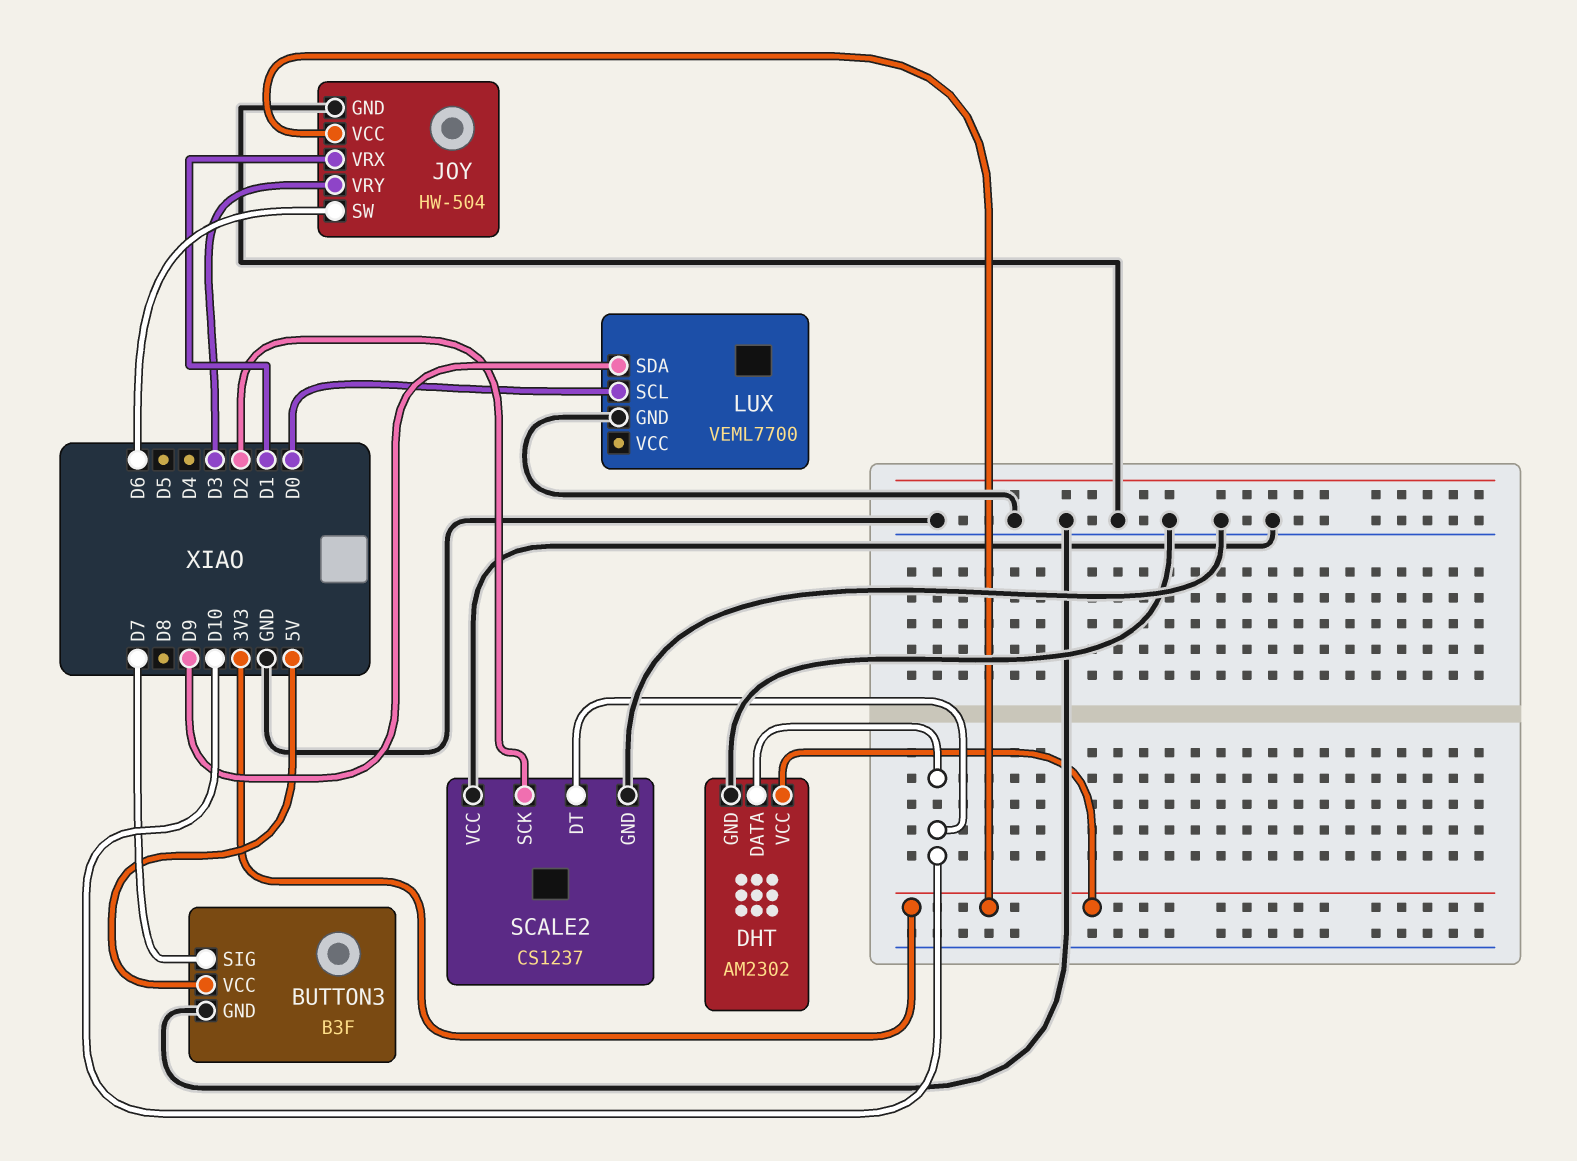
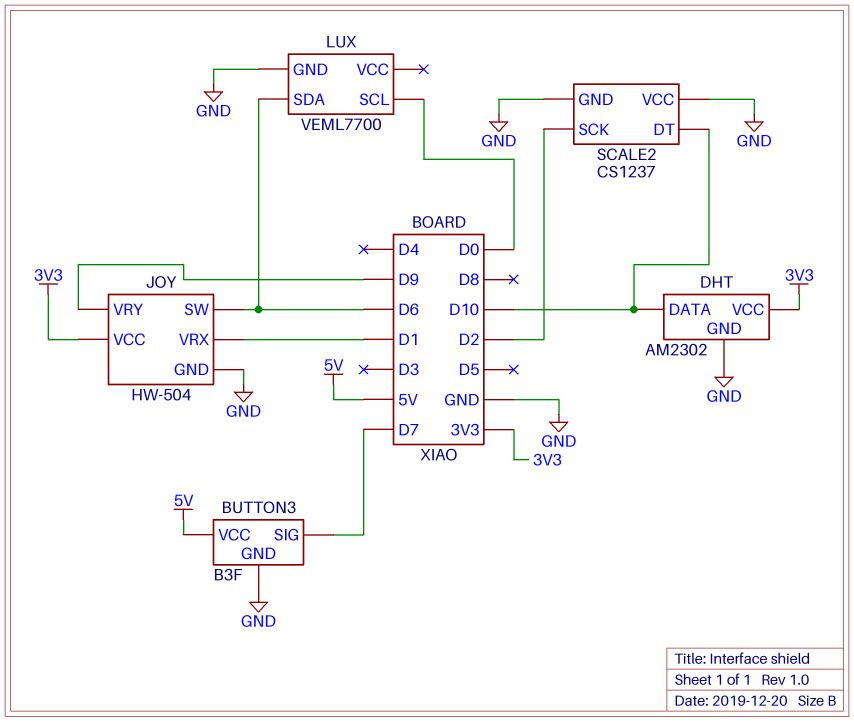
JOY pin VRY: D3 -> D9
LUX pin SDA: D9 -> D6

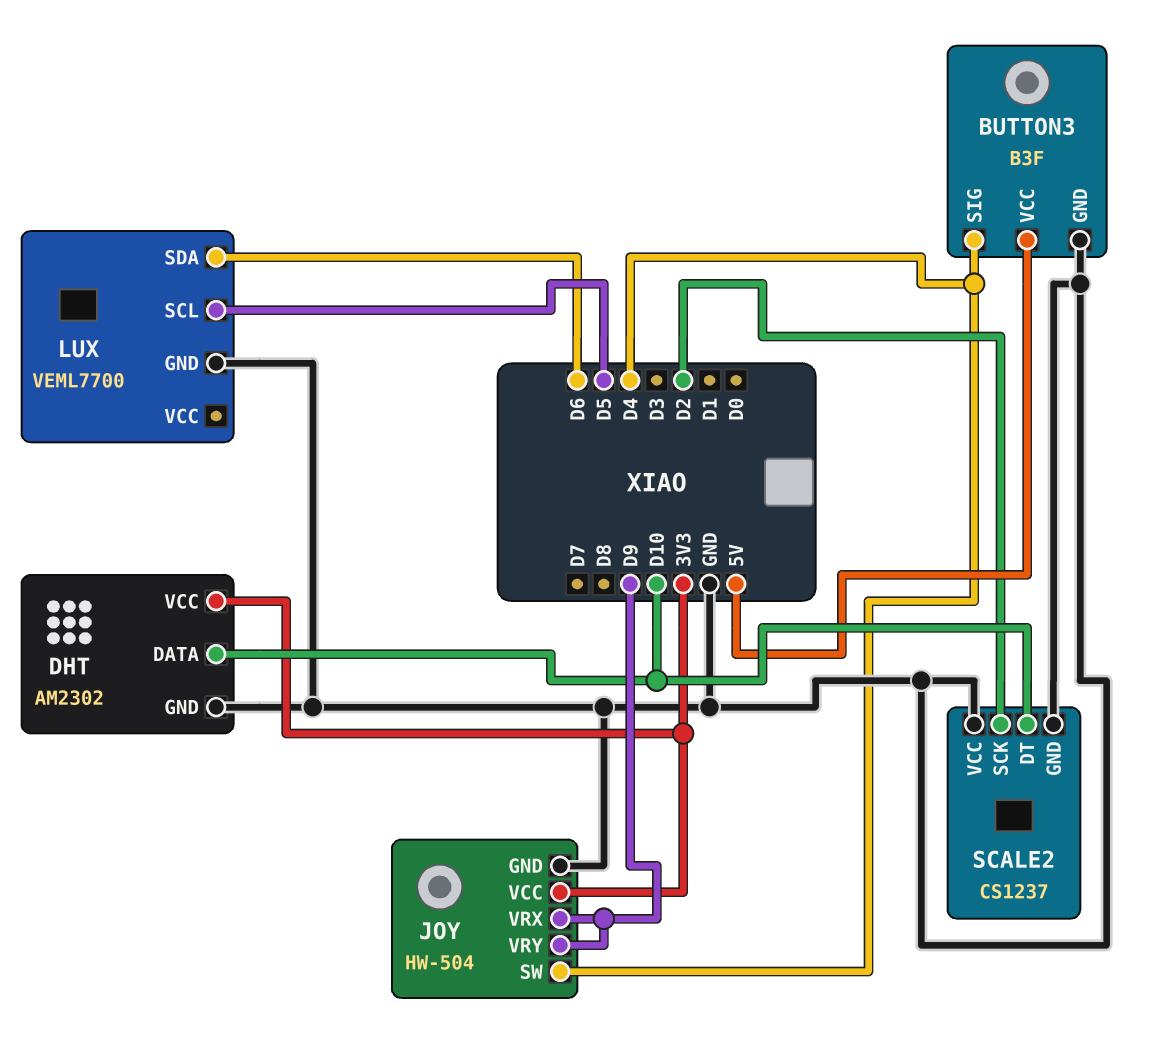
BUTTON3 pin SIG: D7 -> D4
JOY pin SW: D6 -> D4
JOY pin VRX: D1 -> D9
LUX pin SCL: D0 -> D5

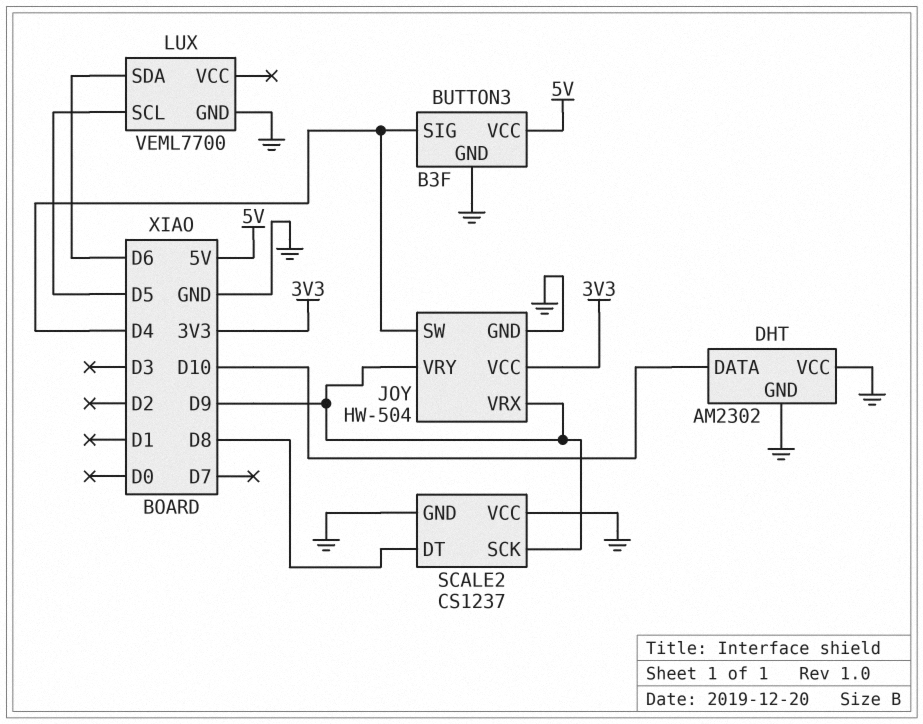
DHT pin VCC: 3V3 -> GND
SCALE2 pin DT: D10 -> D8
SCALE2 pin SCK: D2 -> D9

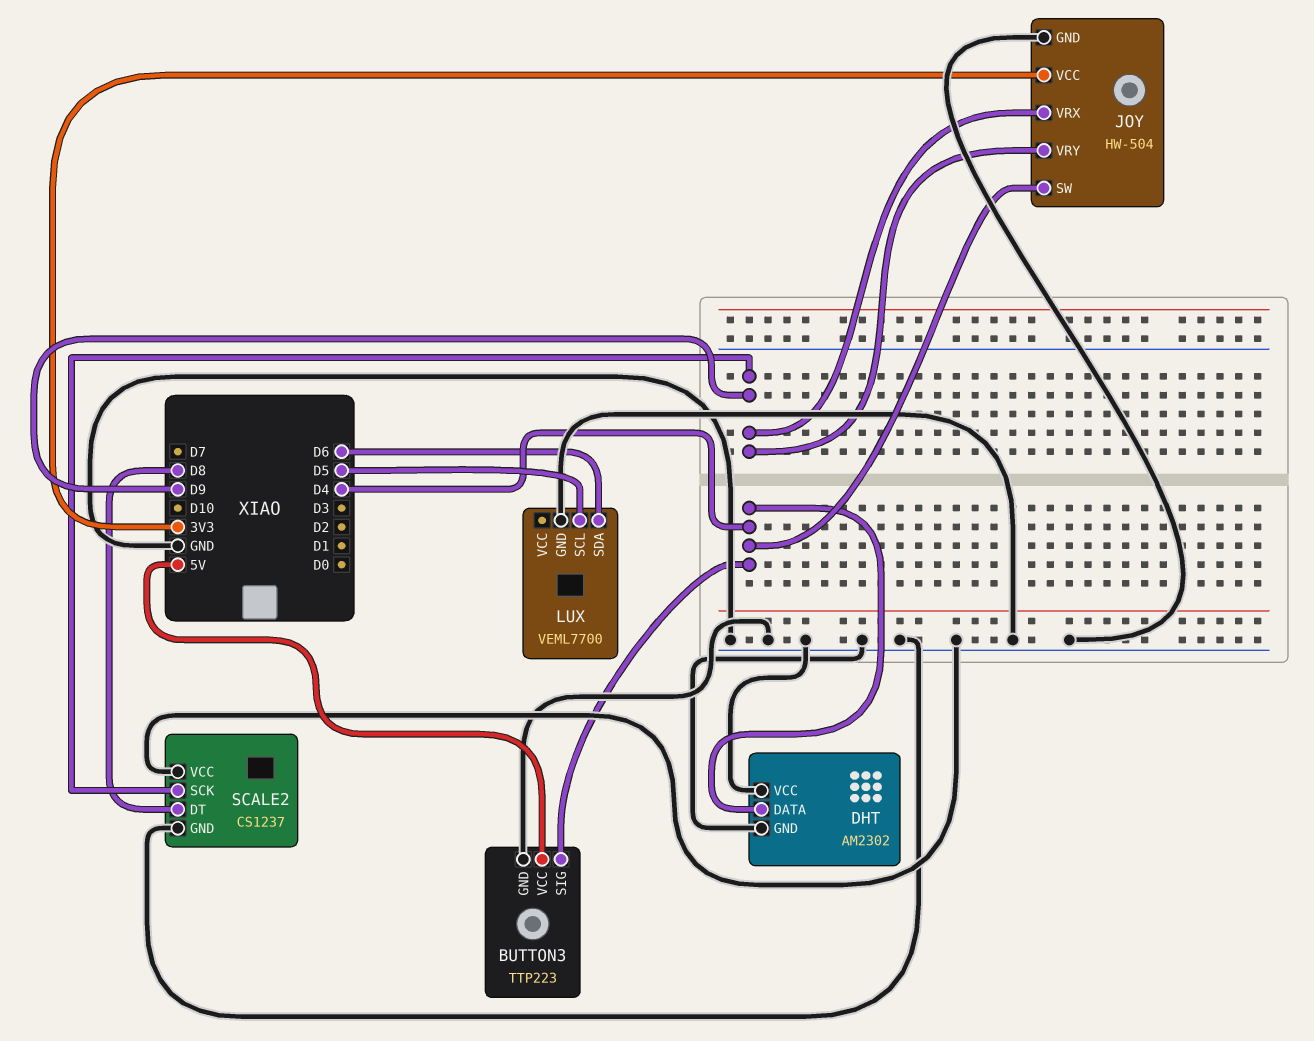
BUTTON3: B3F -> TTP223
DHT pin DATA: D10 -> D4

